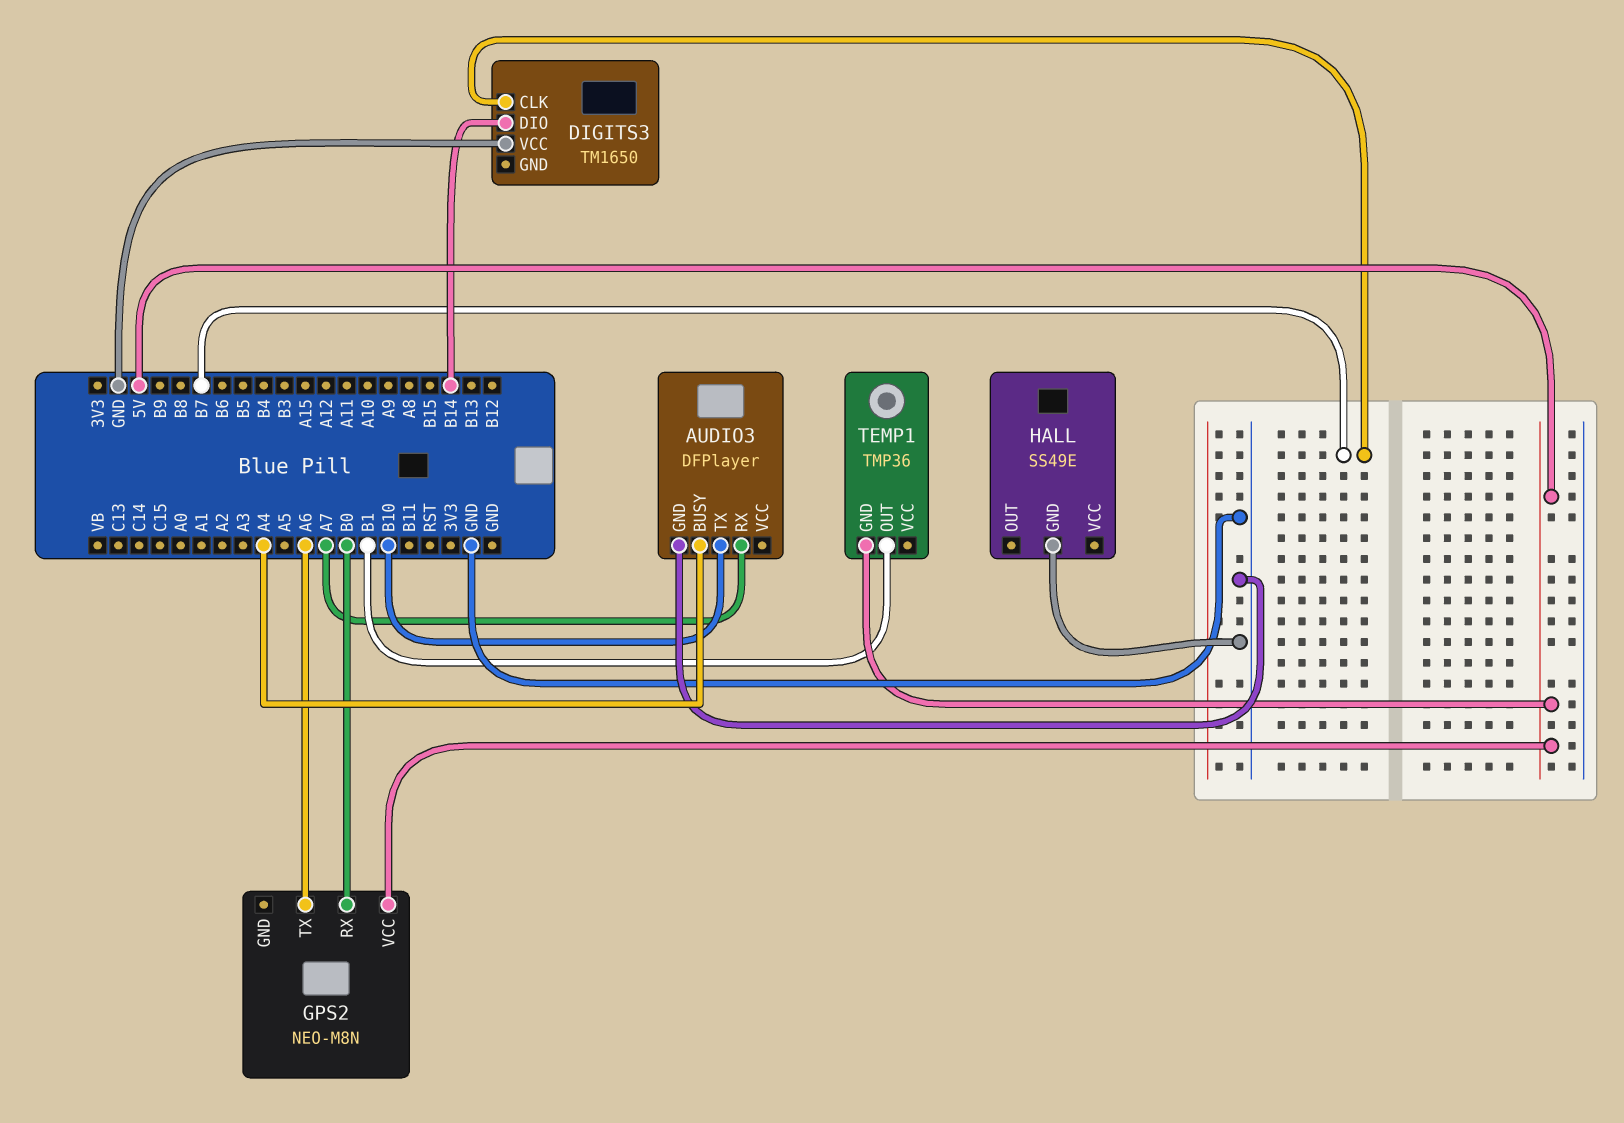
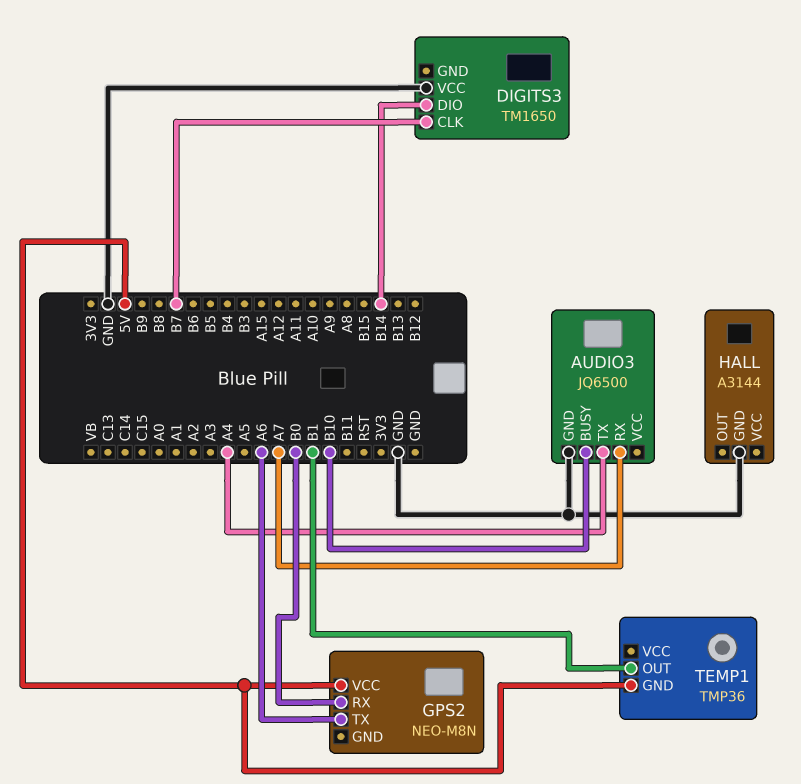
AUDIO3: DFPlayer -> JQ6500
AUDIO3 pin BUSY: A4 -> B10
AUDIO3 pin TX: B10 -> A4
HALL: SS49E -> A3144

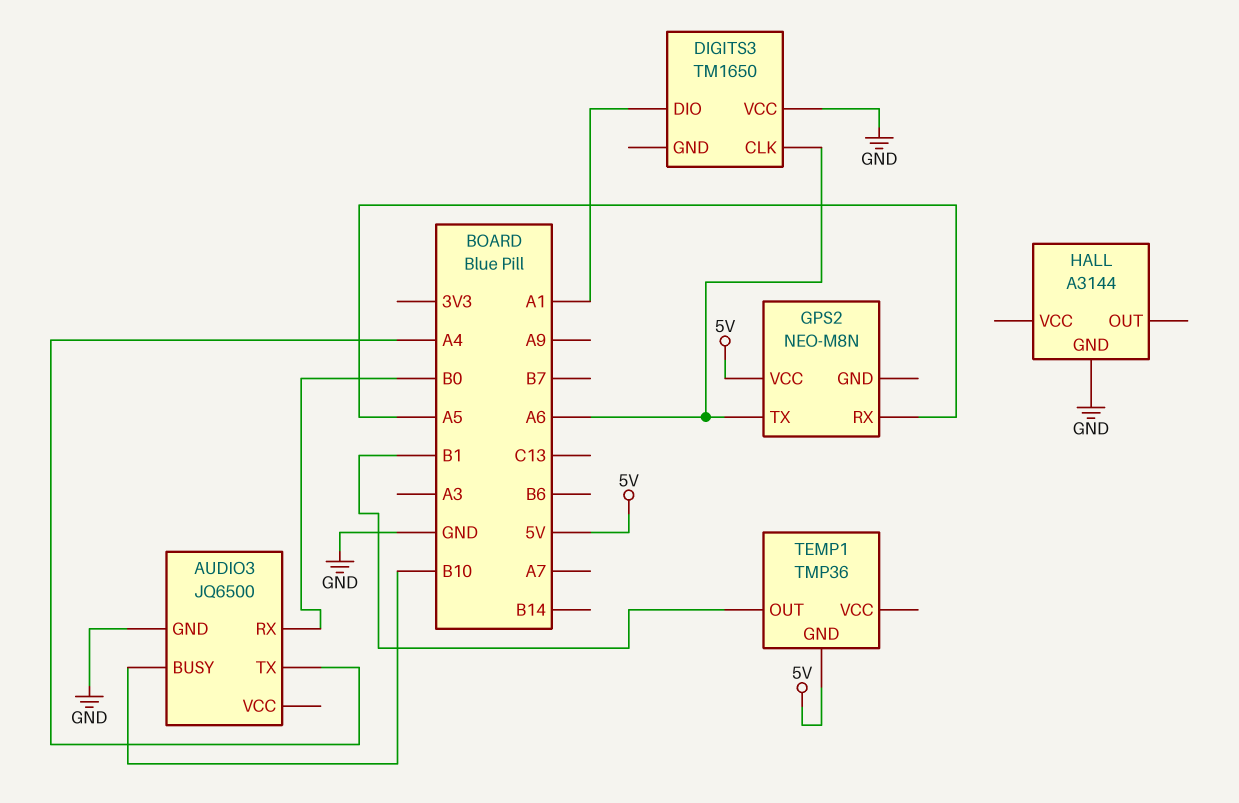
AUDIO3 pin RX: A7 -> B0
DIGITS3 pin CLK: B7 -> A6
DIGITS3 pin DIO: B14 -> A1
GPS2 pin RX: B0 -> A5

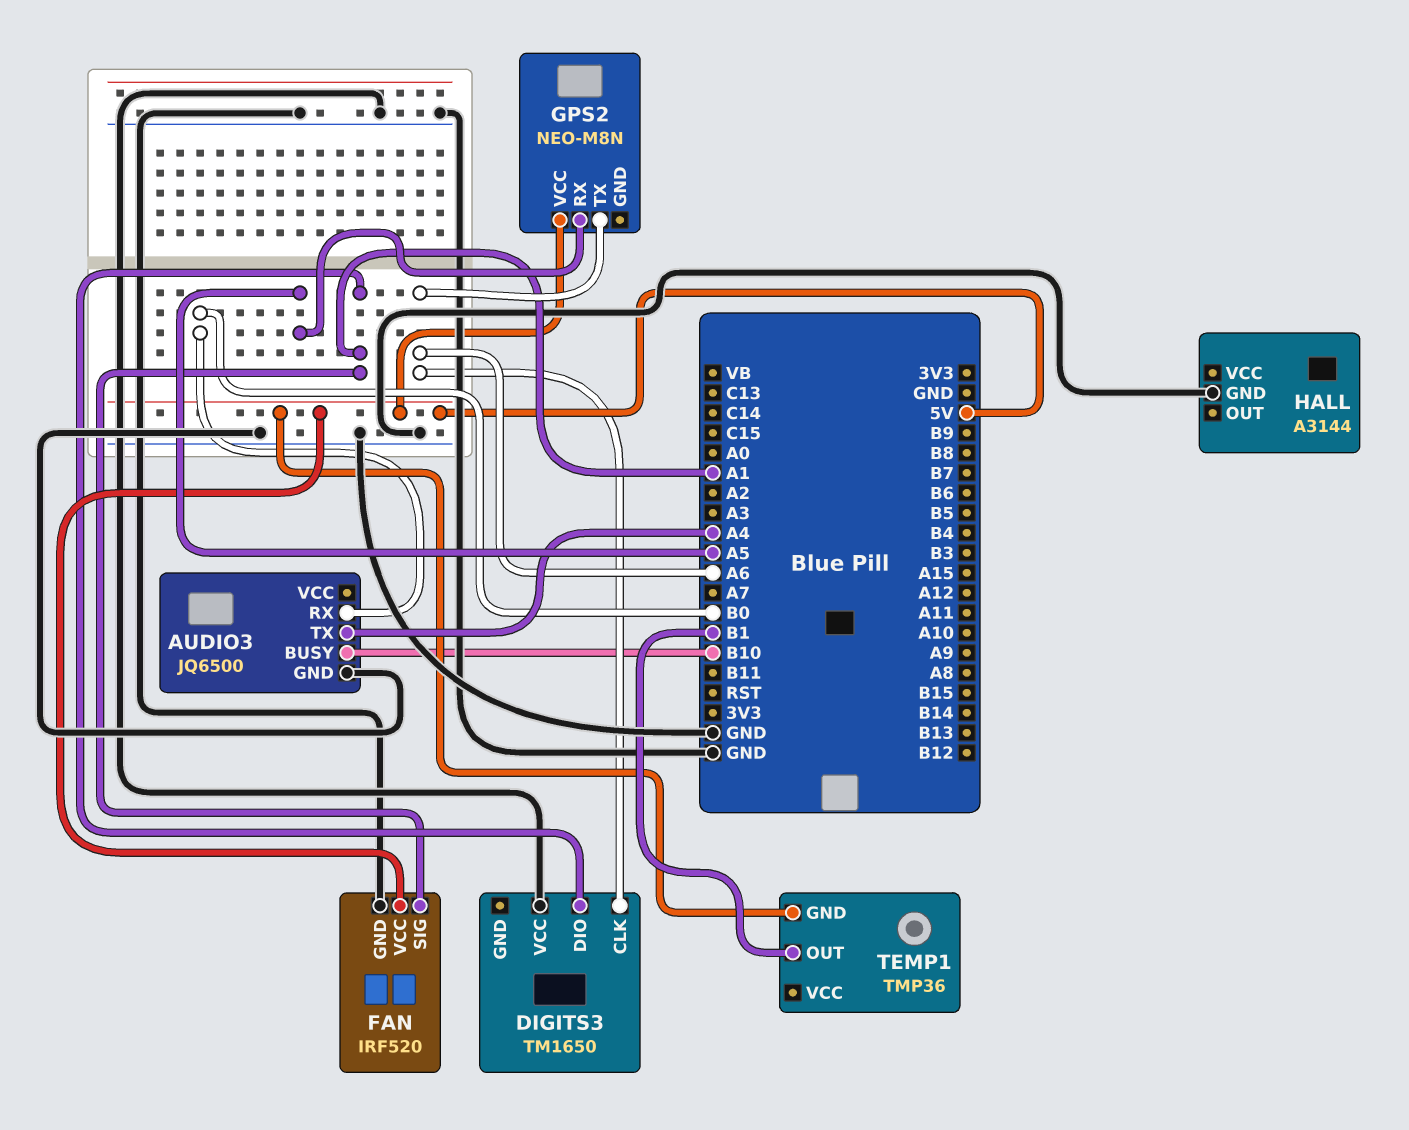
FAN: none -> IRF520
FAN pin GND: none -> GND
FAN pin SIG: none -> A1
FAN pin VCC: none -> 5V

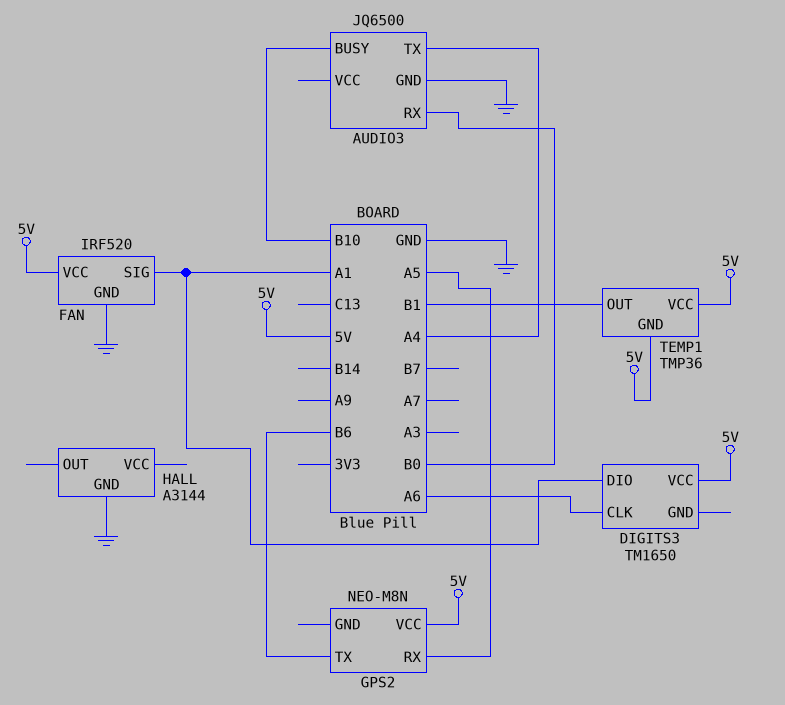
DIGITS3 pin VCC: GND -> 5V
GPS2 pin TX: A6 -> B6
TEMP1 pin VCC: none -> 5V

